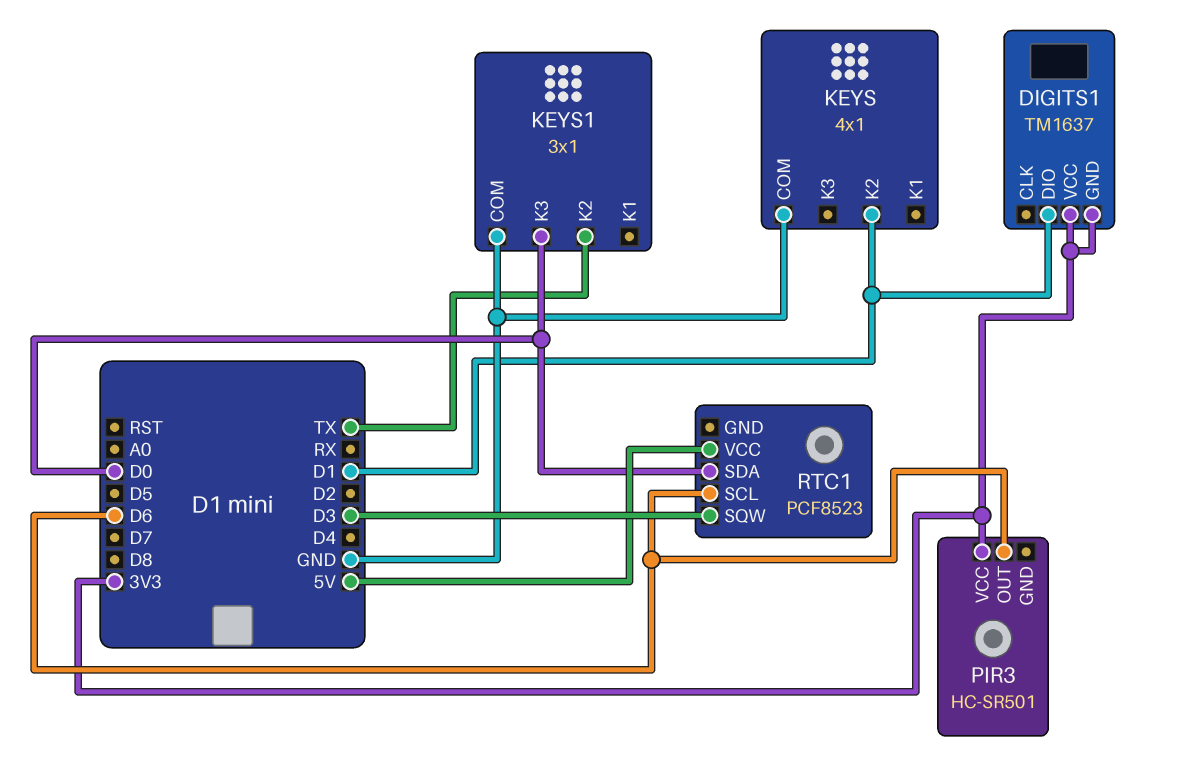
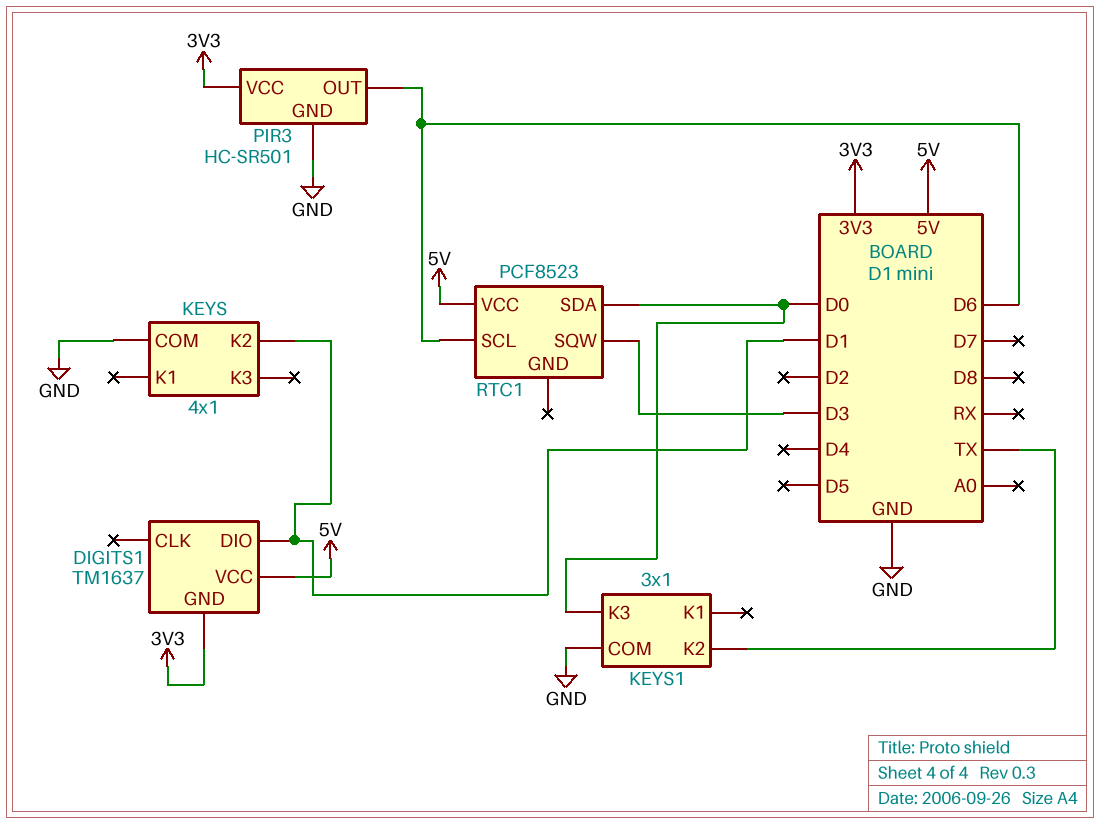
DIGITS1 pin VCC: 3V3 -> 5V
PIR3 pin GND: none -> GND

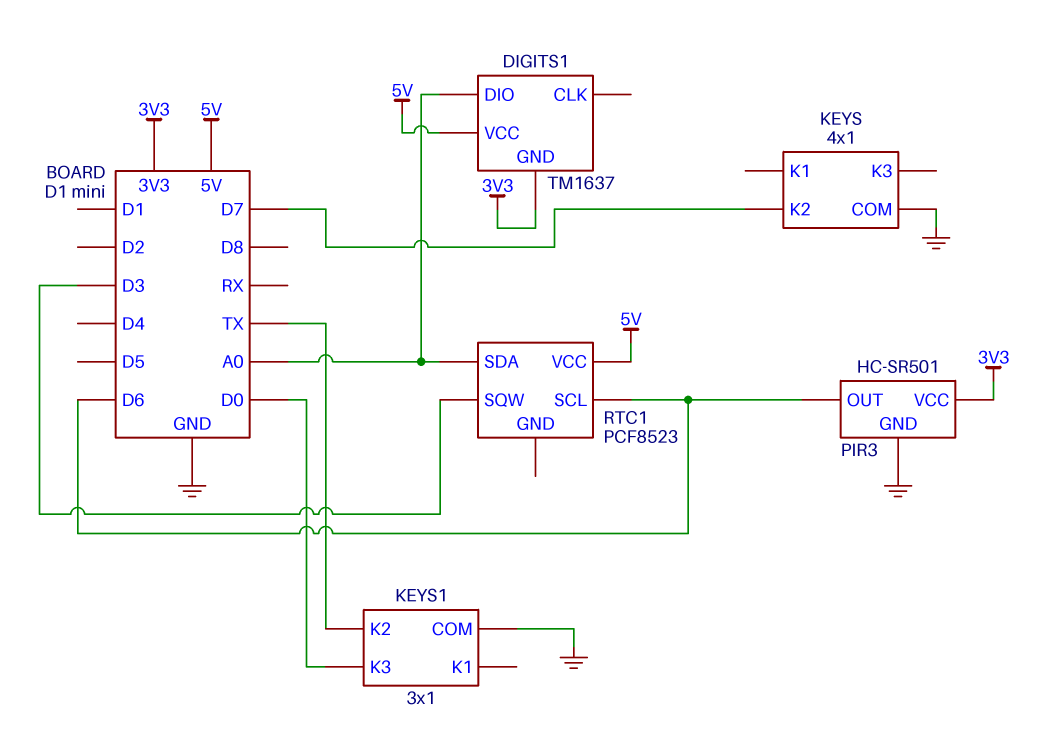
DIGITS1 pin DIO: D1 -> A0
KEYS pin K2: D1 -> D7
RTC1 pin SDA: D0 -> A0

